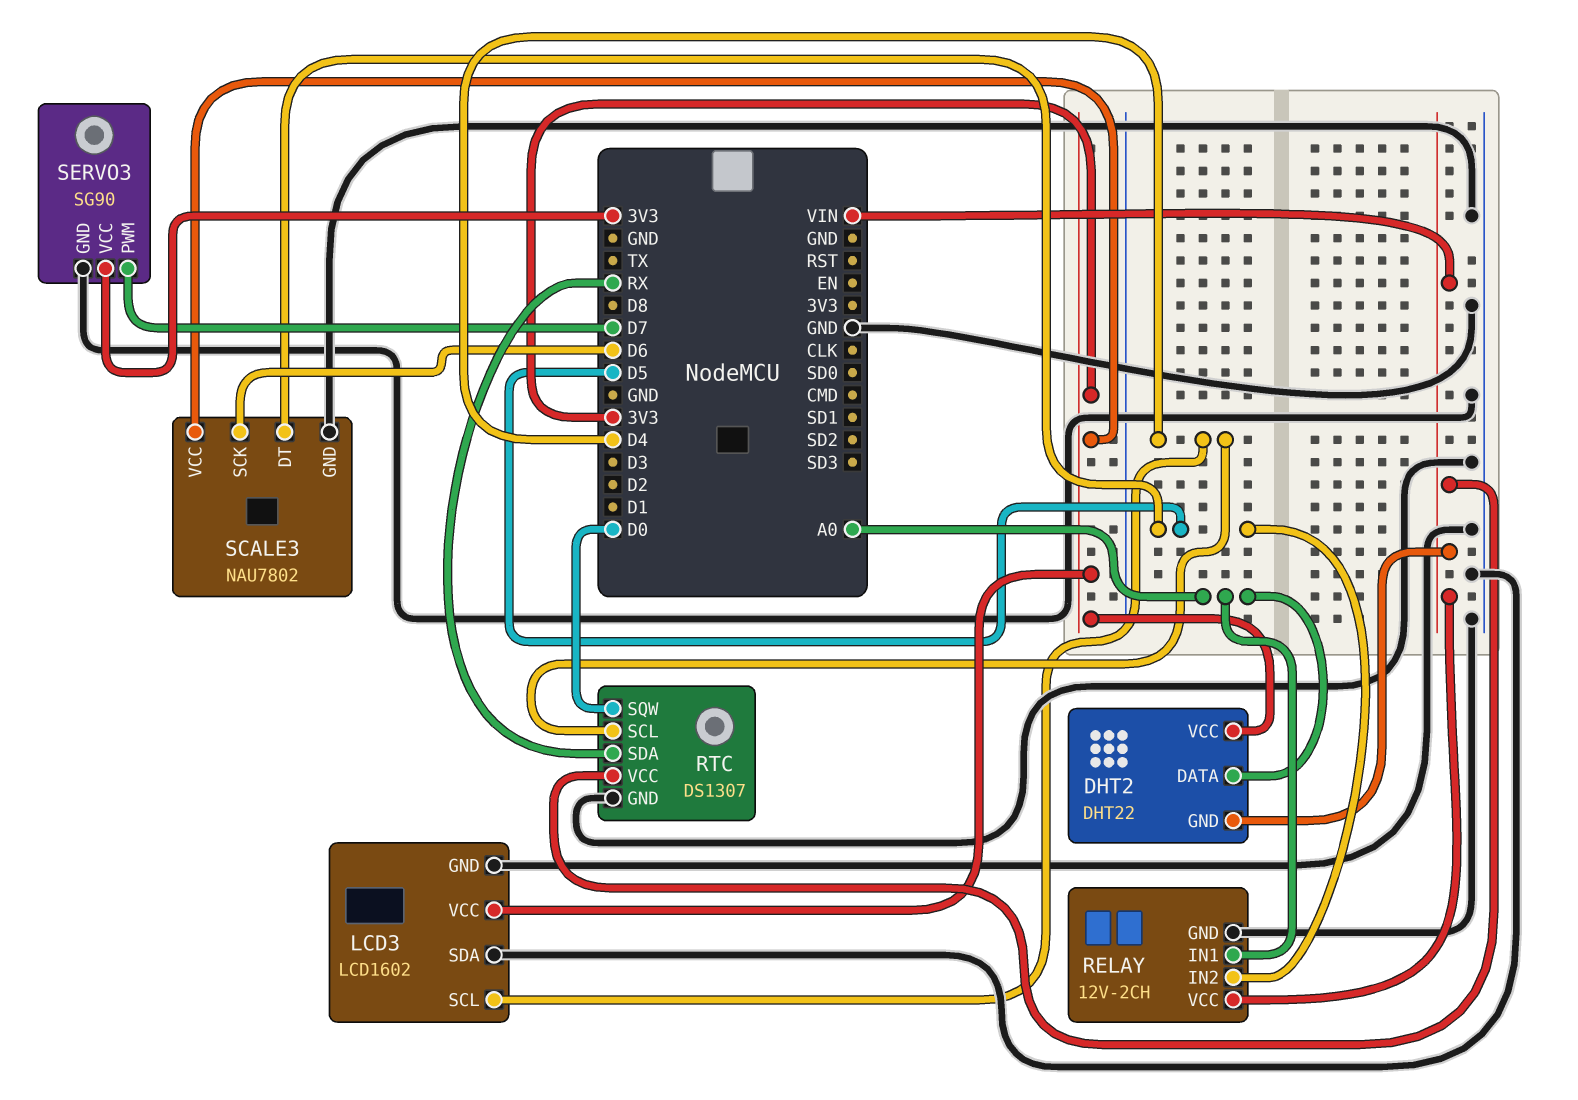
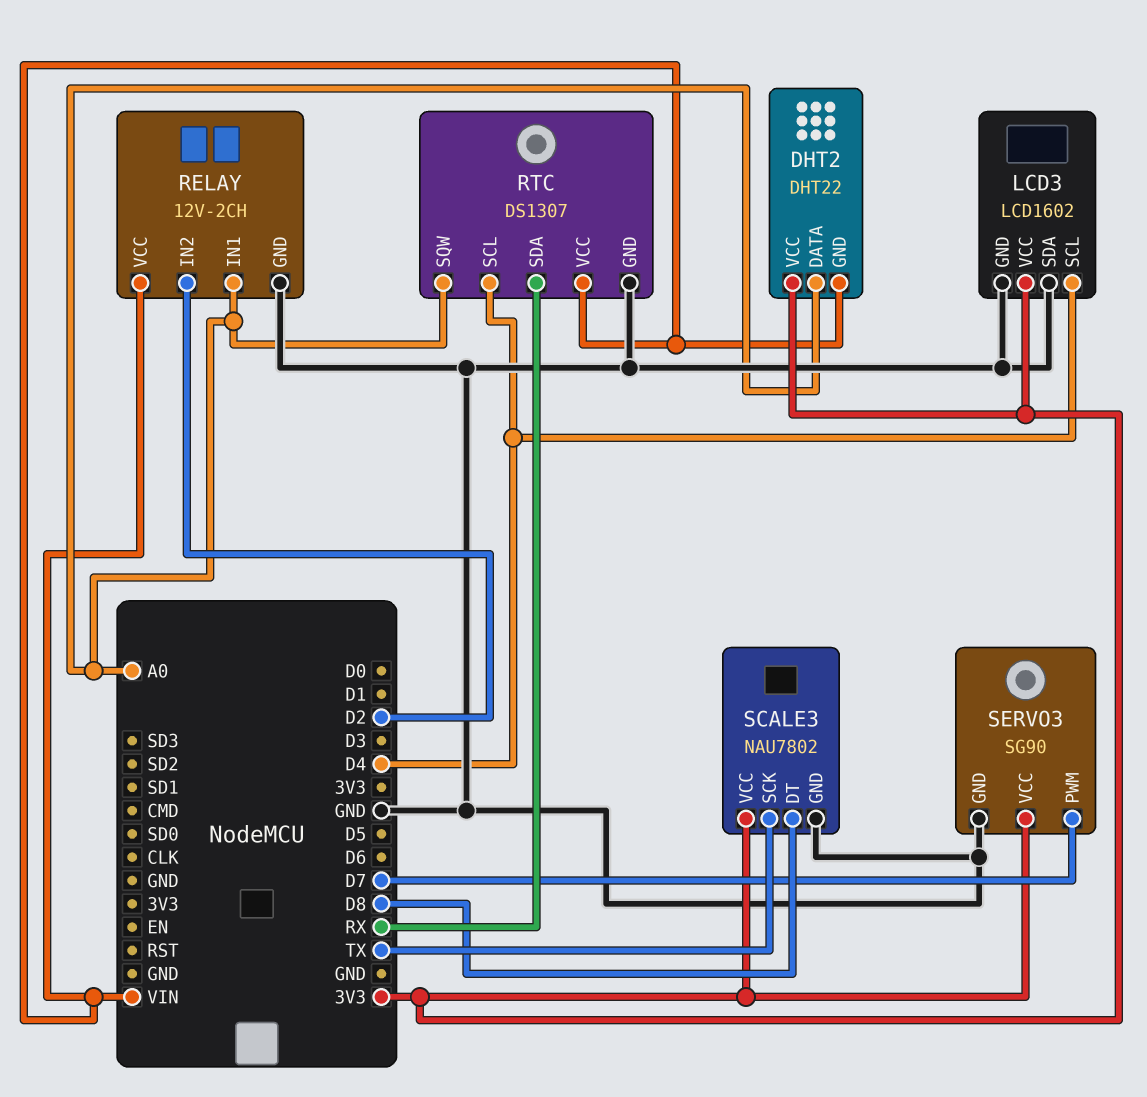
RELAY pin IN2: D5 -> D2
RTC pin SQW: D0 -> A0
SCALE3 pin DT: D5 -> D8
SCALE3 pin SCK: D6 -> TX

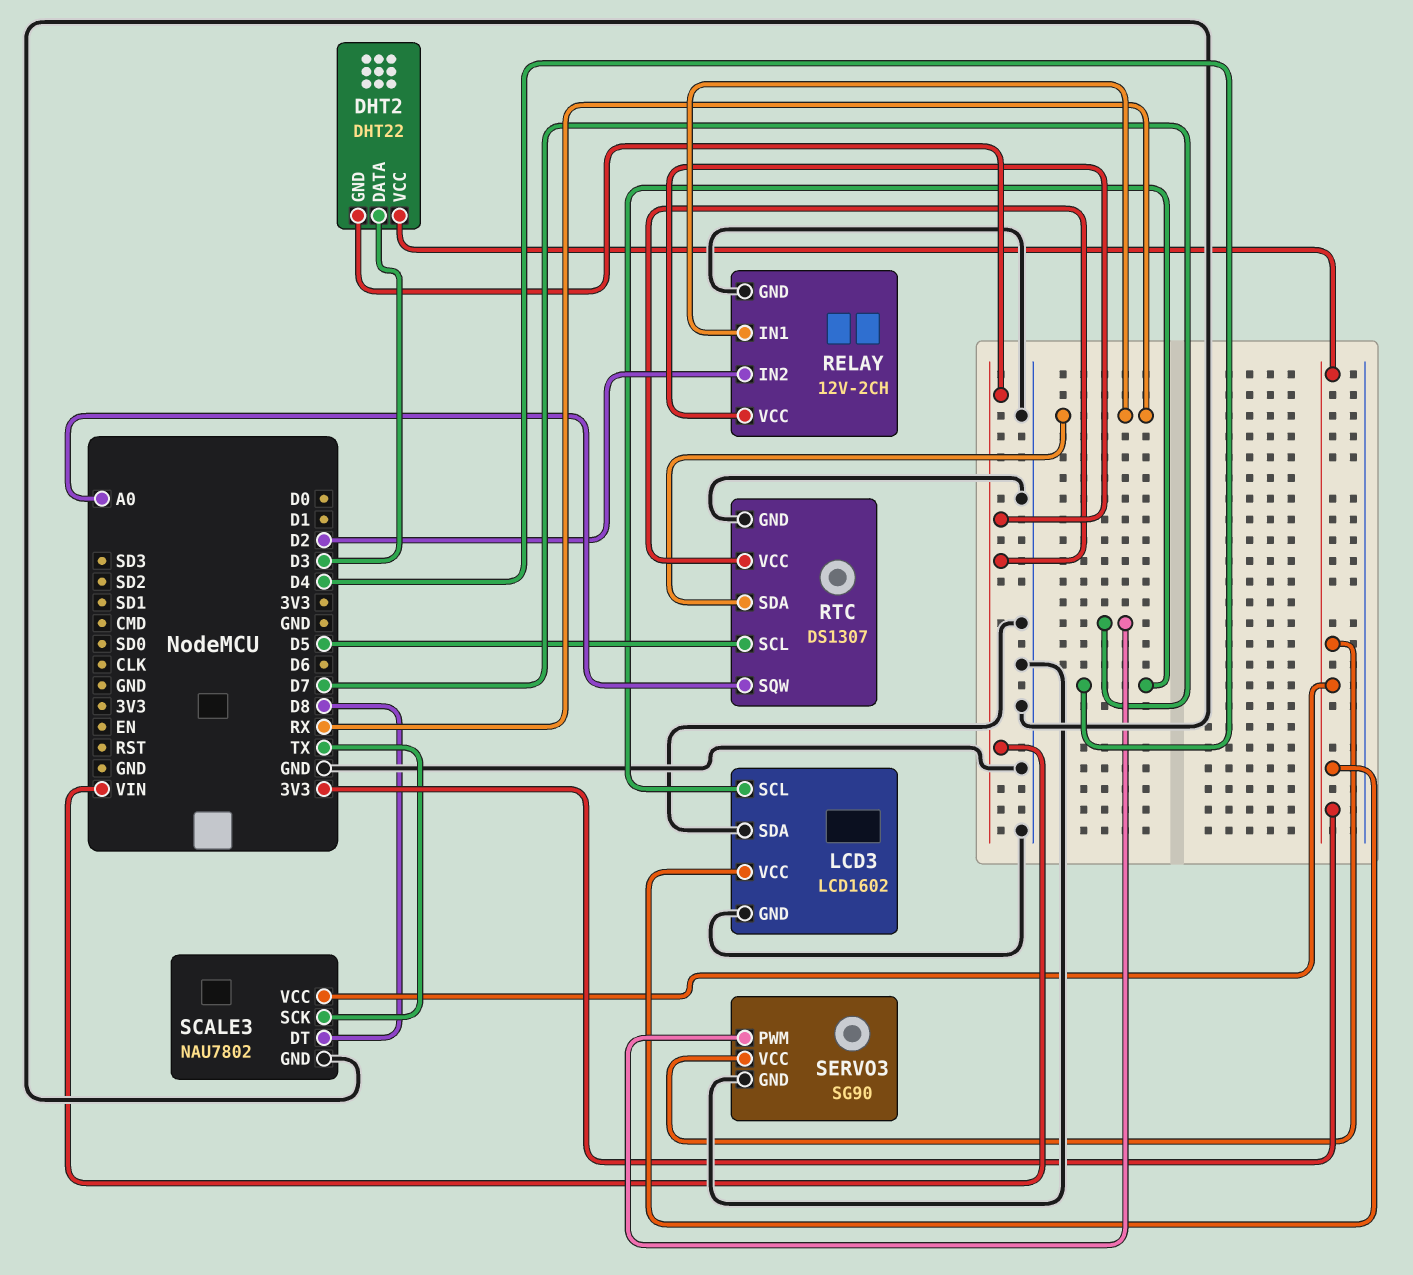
DHT2 pin DATA: A0 -> D3
RELAY pin IN1: A0 -> RX
RTC pin SCL: D4 -> D5

